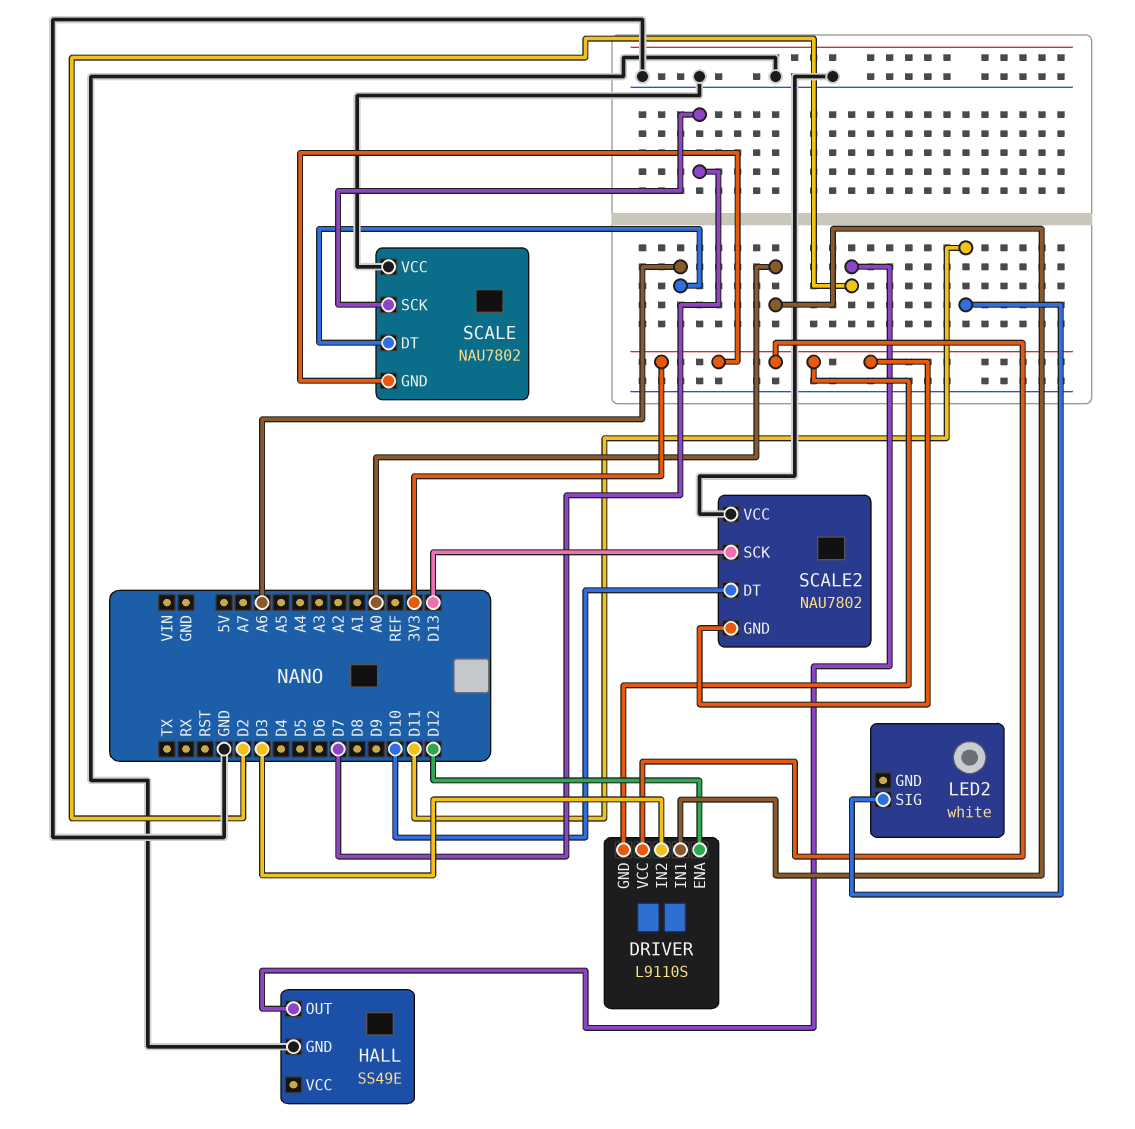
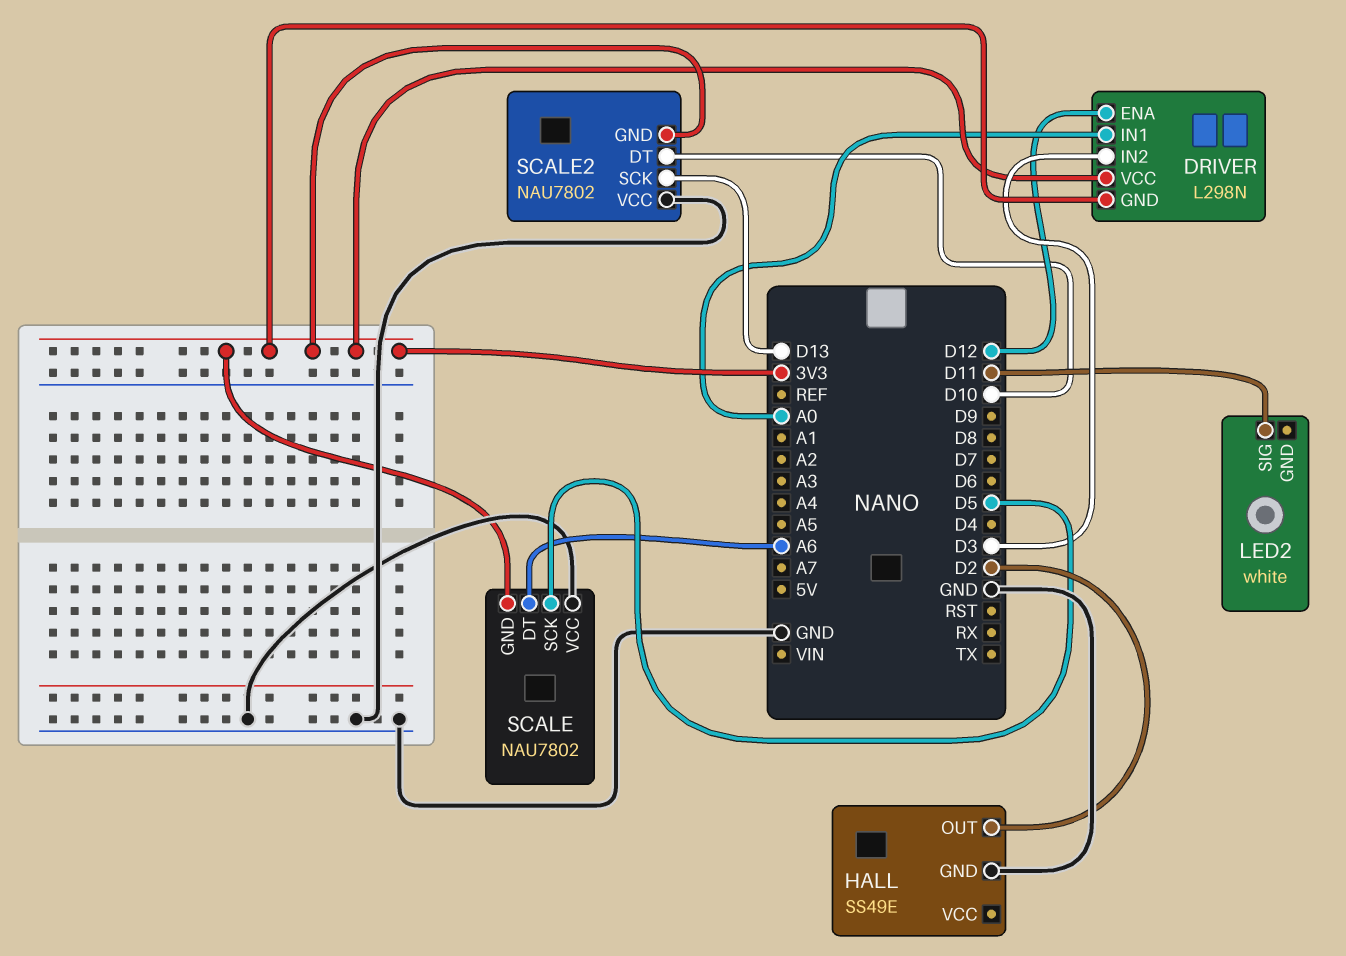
DRIVER: L9110S -> L298N
SCALE pin SCK: D7 -> D5

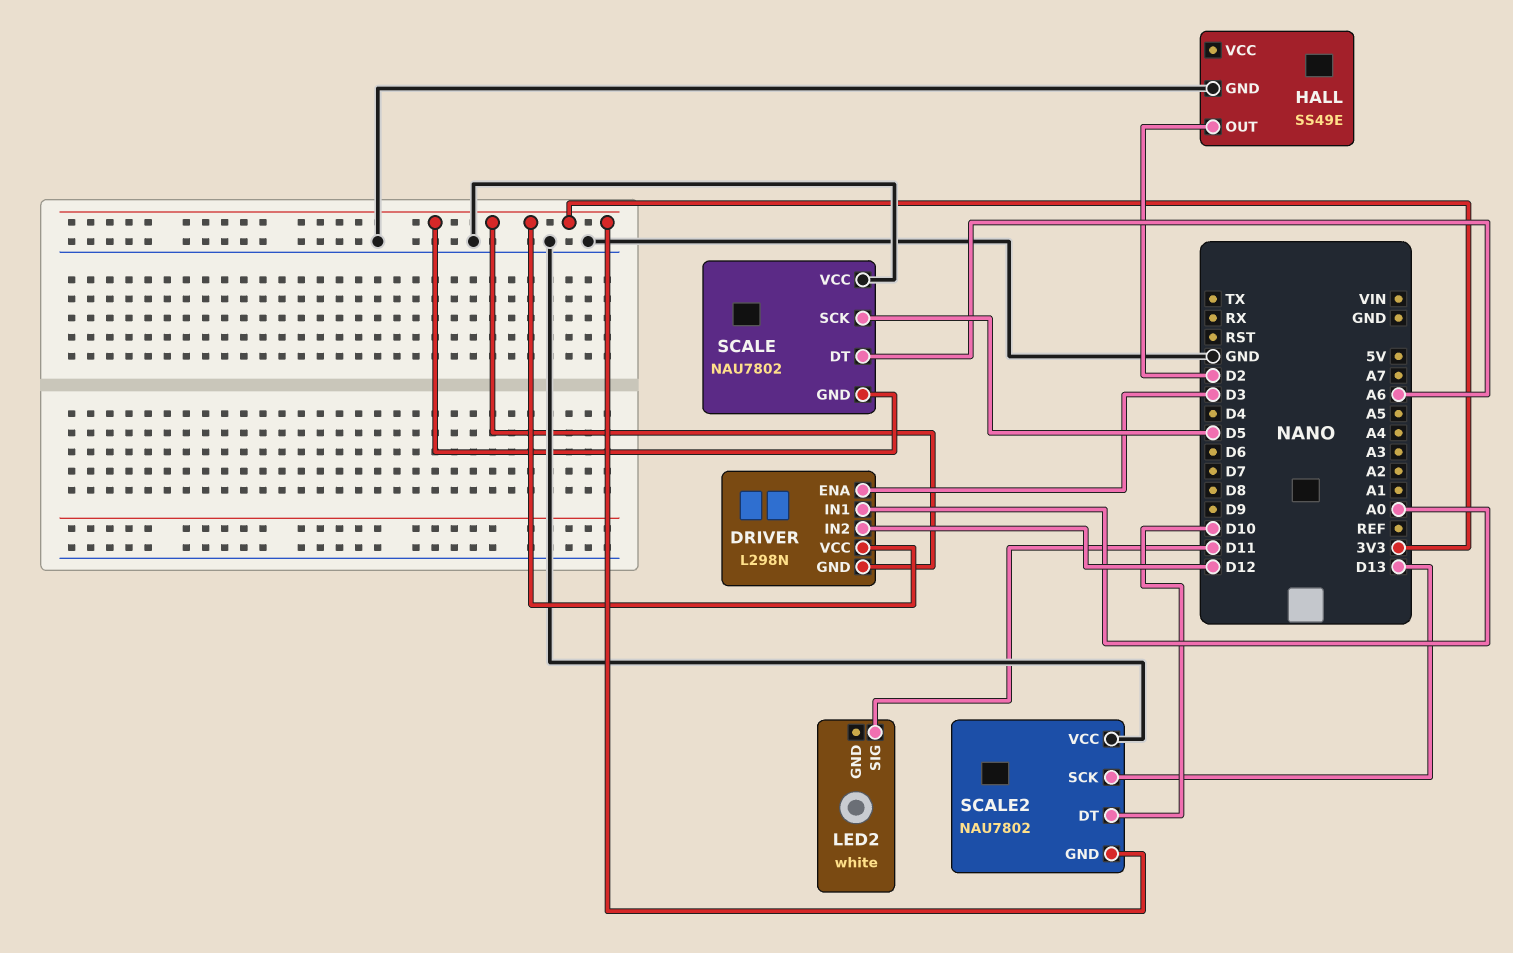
DRIVER pin ENA: D12 -> D3
DRIVER pin IN2: D3 -> D12

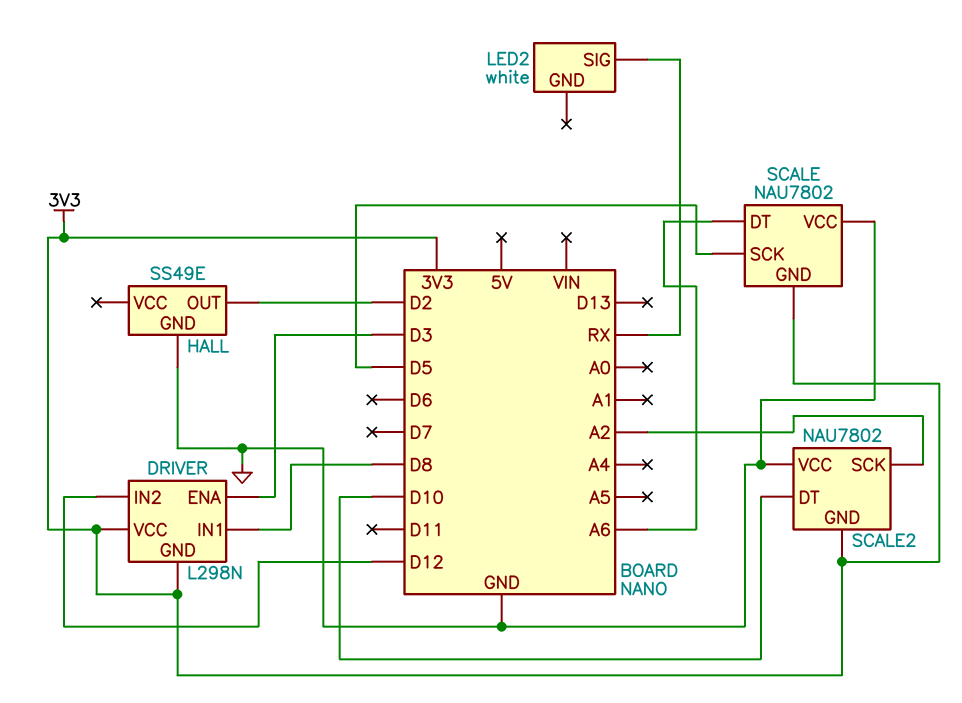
DRIVER pin IN1: A0 -> D8
LED2 pin SIG: D11 -> RX
SCALE2 pin SCK: D13 -> A2

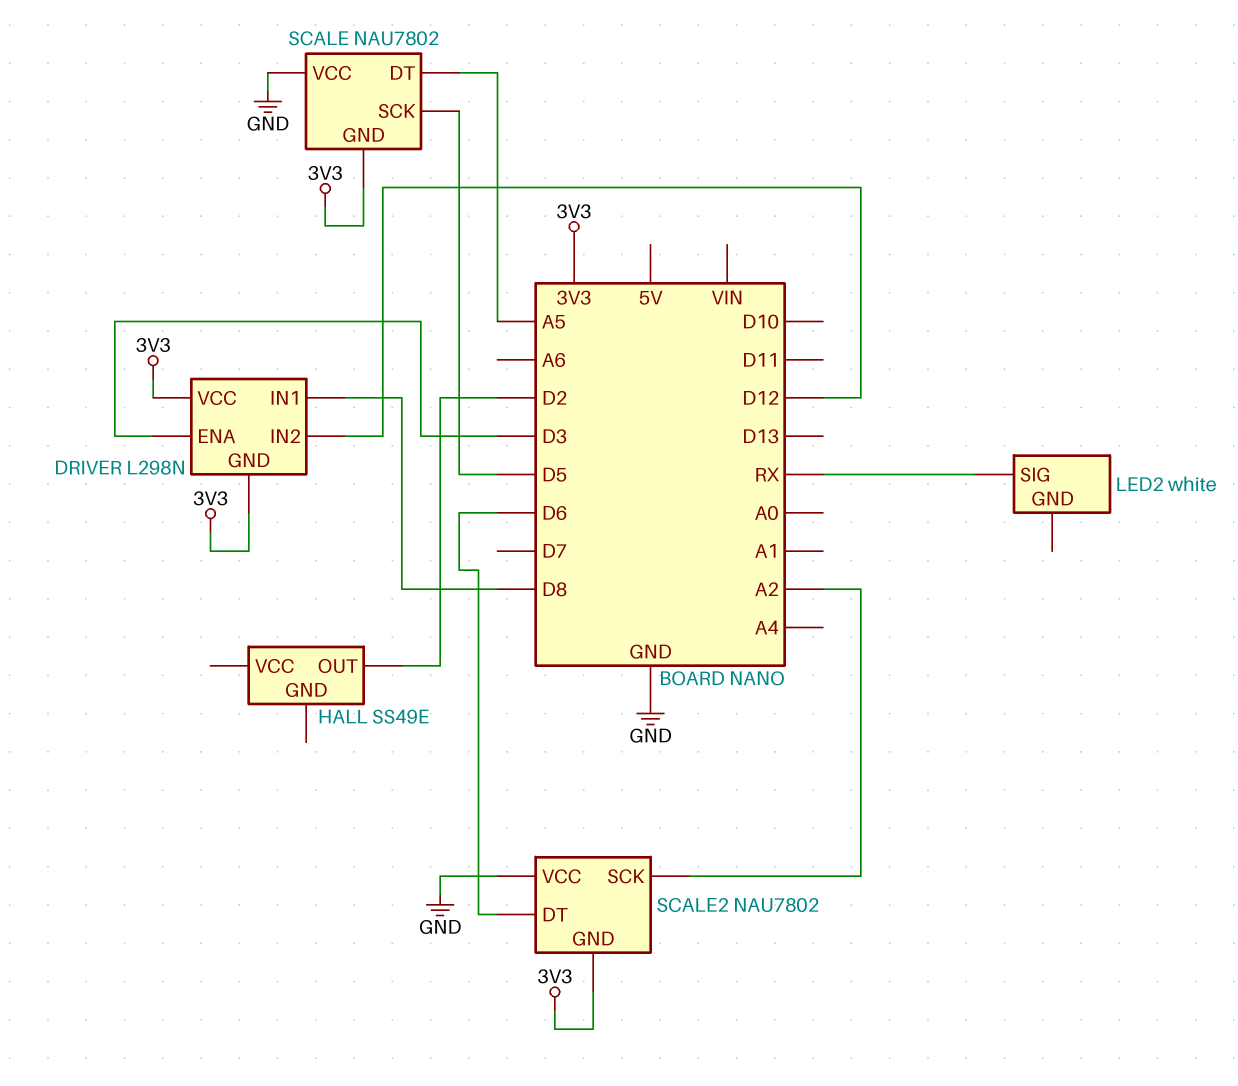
HALL pin GND: GND -> none
SCALE pin DT: A6 -> A5
SCALE2 pin DT: D10 -> D6

